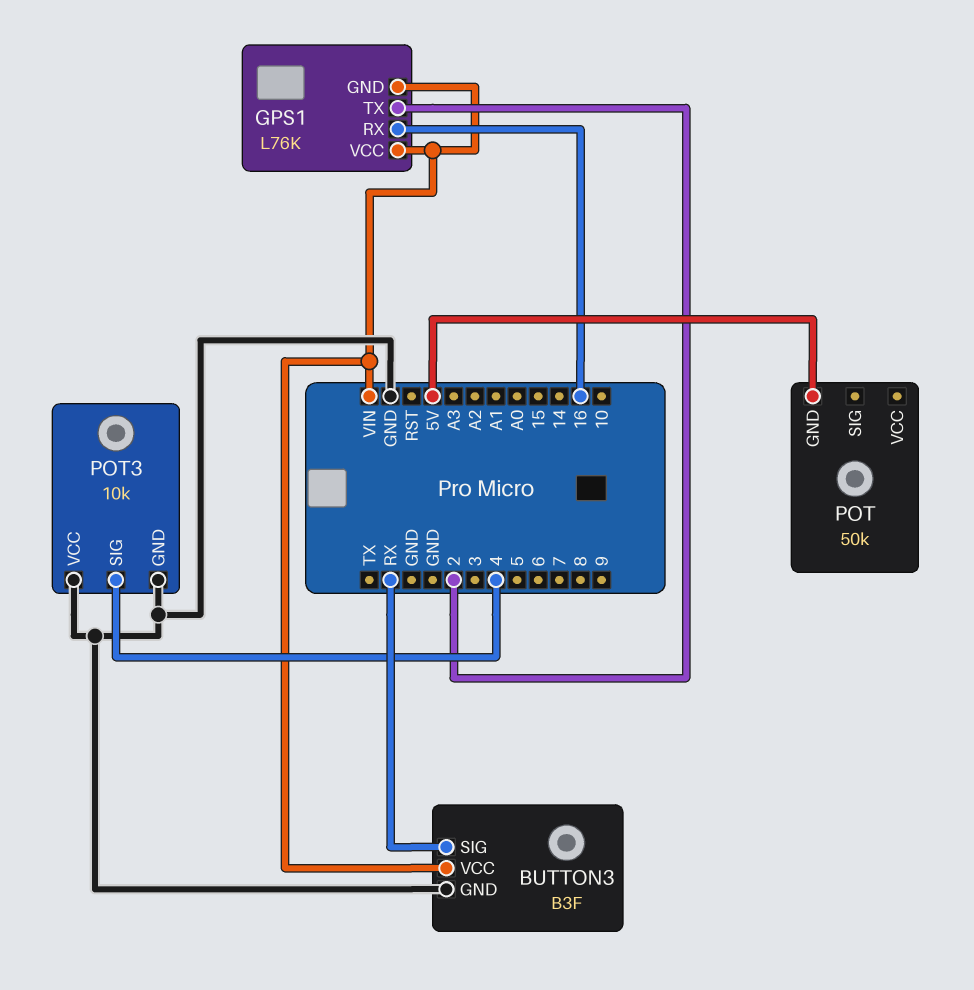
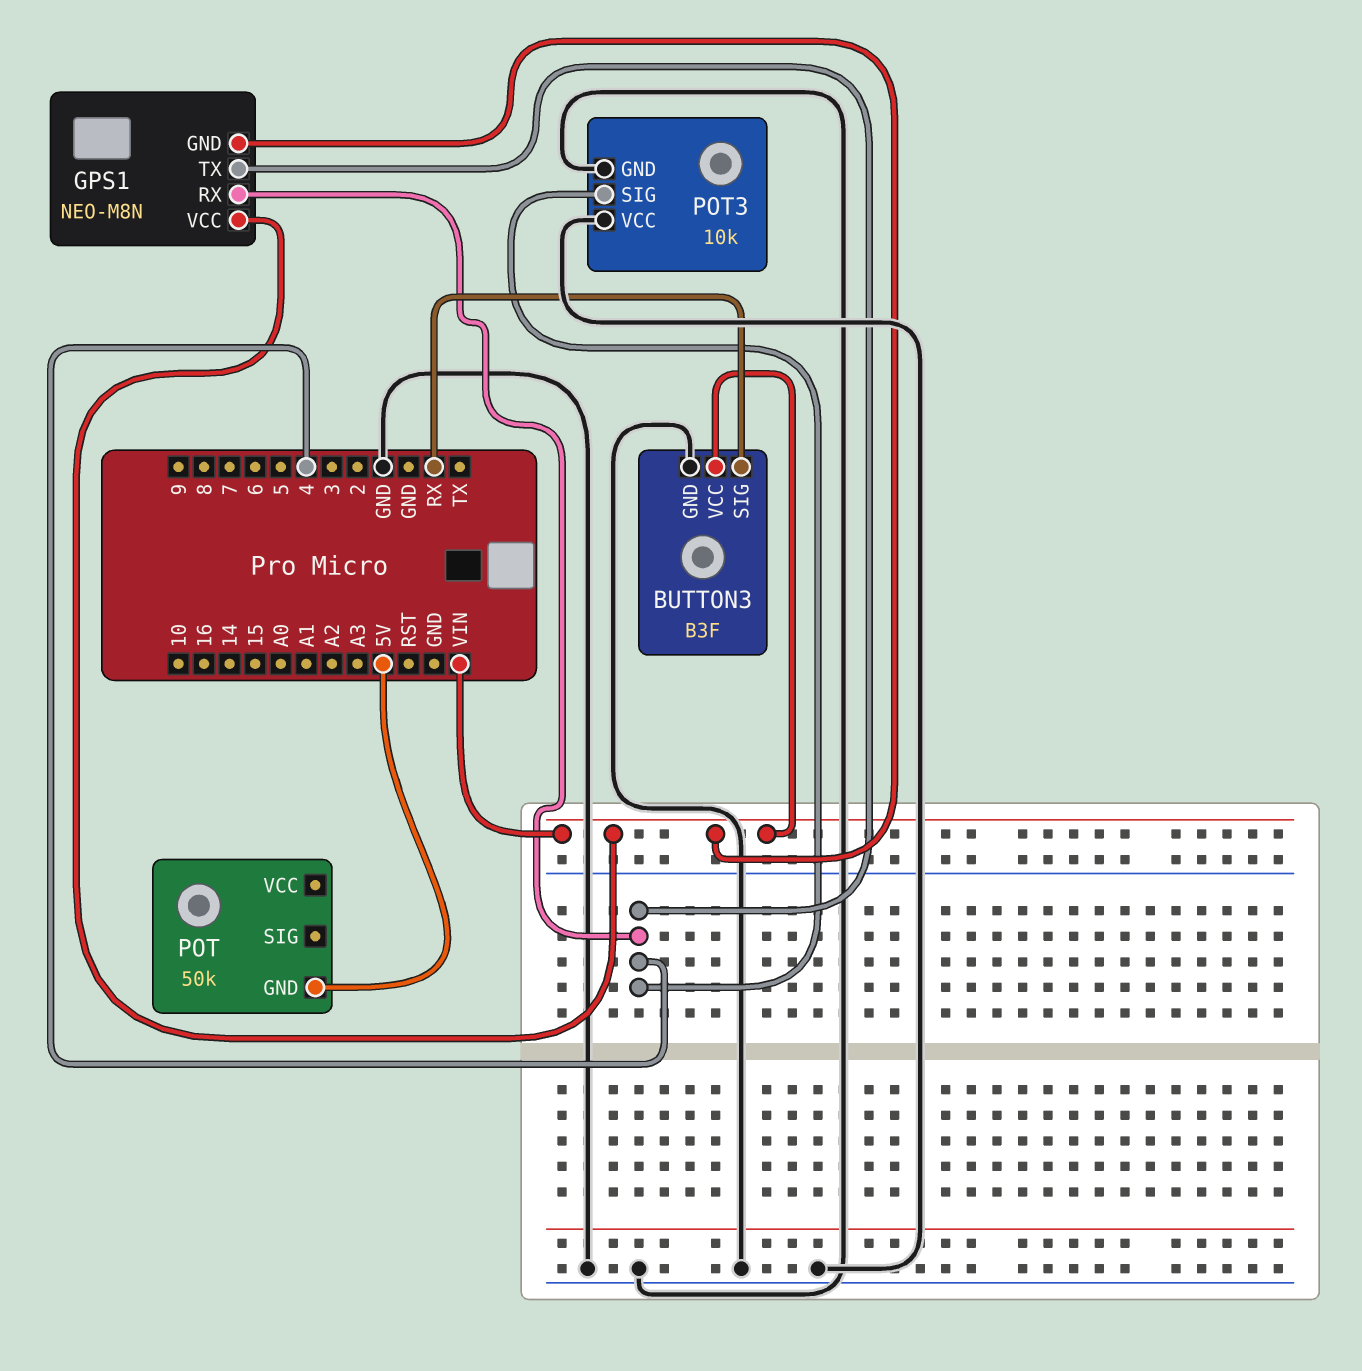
GPS1: L76K -> NEO-M8N
GPS1 pin RX: 16 -> 4
GPS1 pin TX: 2 -> 4

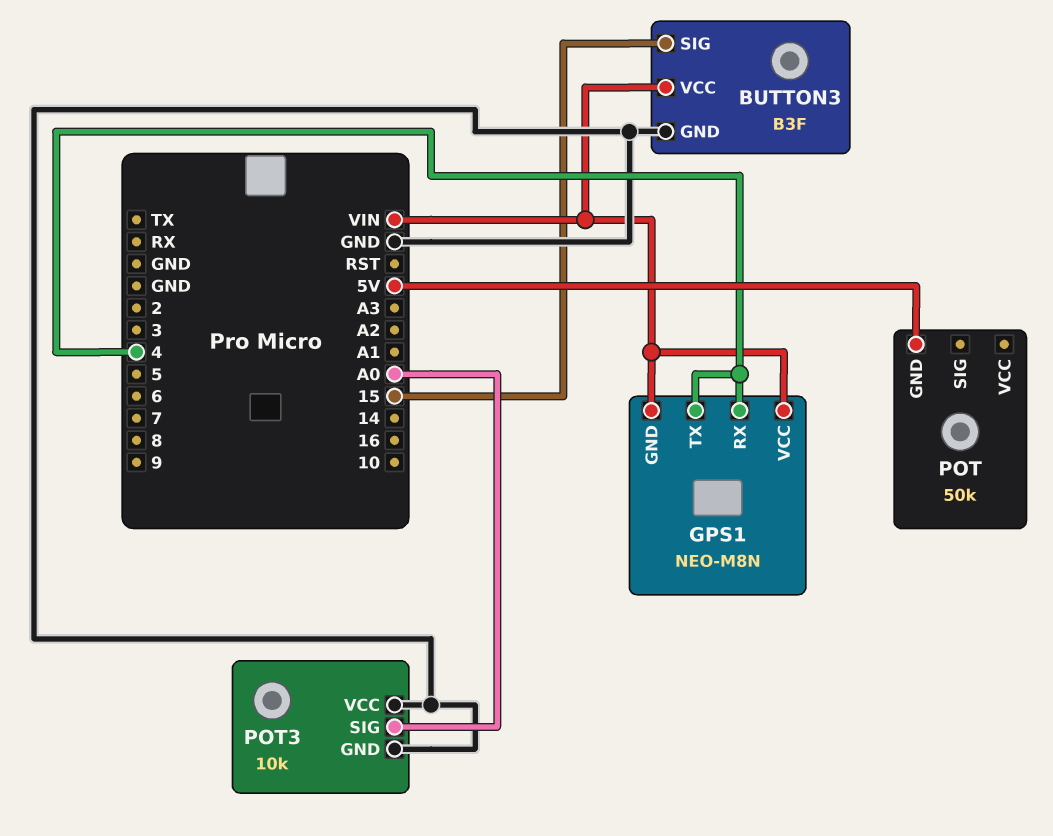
BUTTON3 pin SIG: RX -> 15
POT3 pin SIG: 4 -> A0

